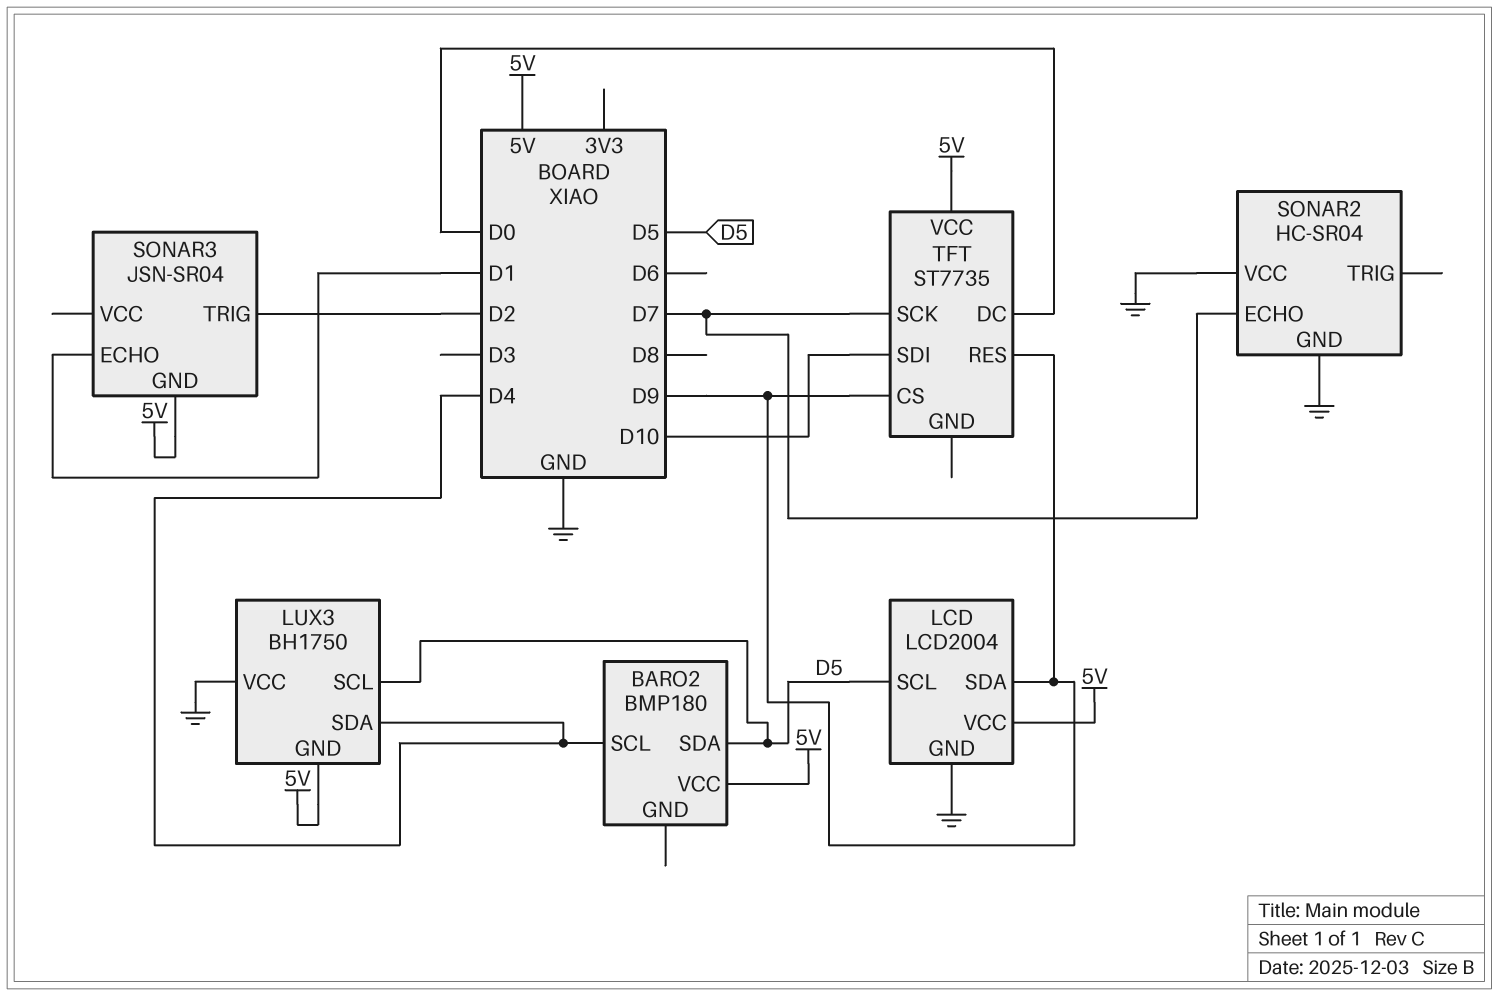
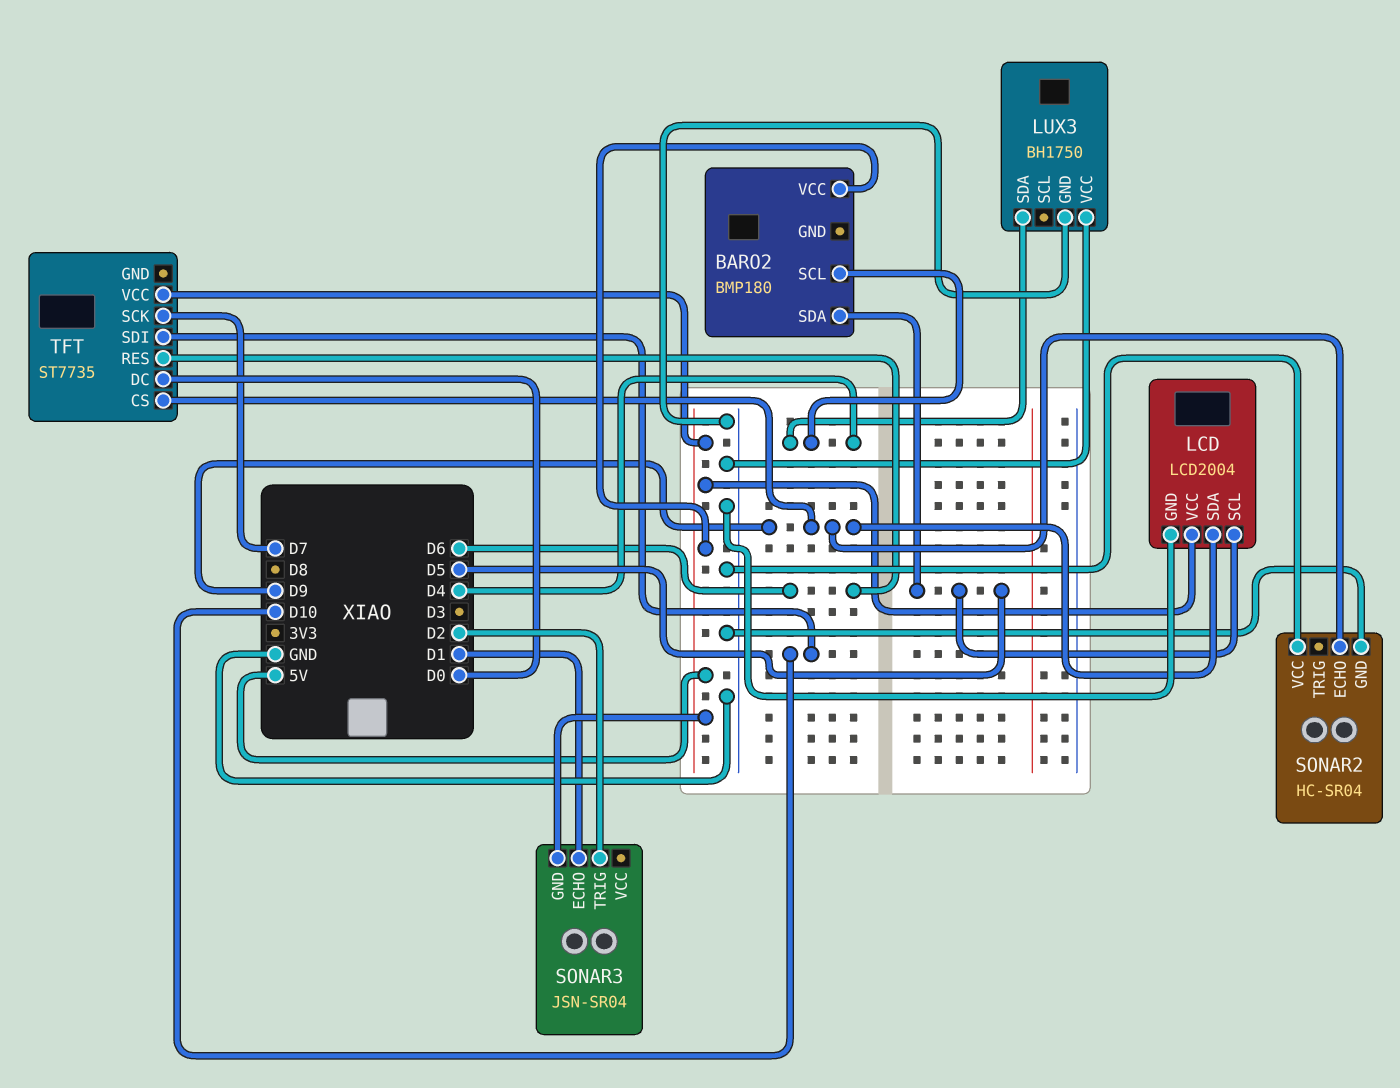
LUX3 pin GND: 5V -> GND
LUX3 pin SCL: D5 -> none
SONAR2 pin ECHO: D7 -> D9
TFT pin RES: D9 -> D6

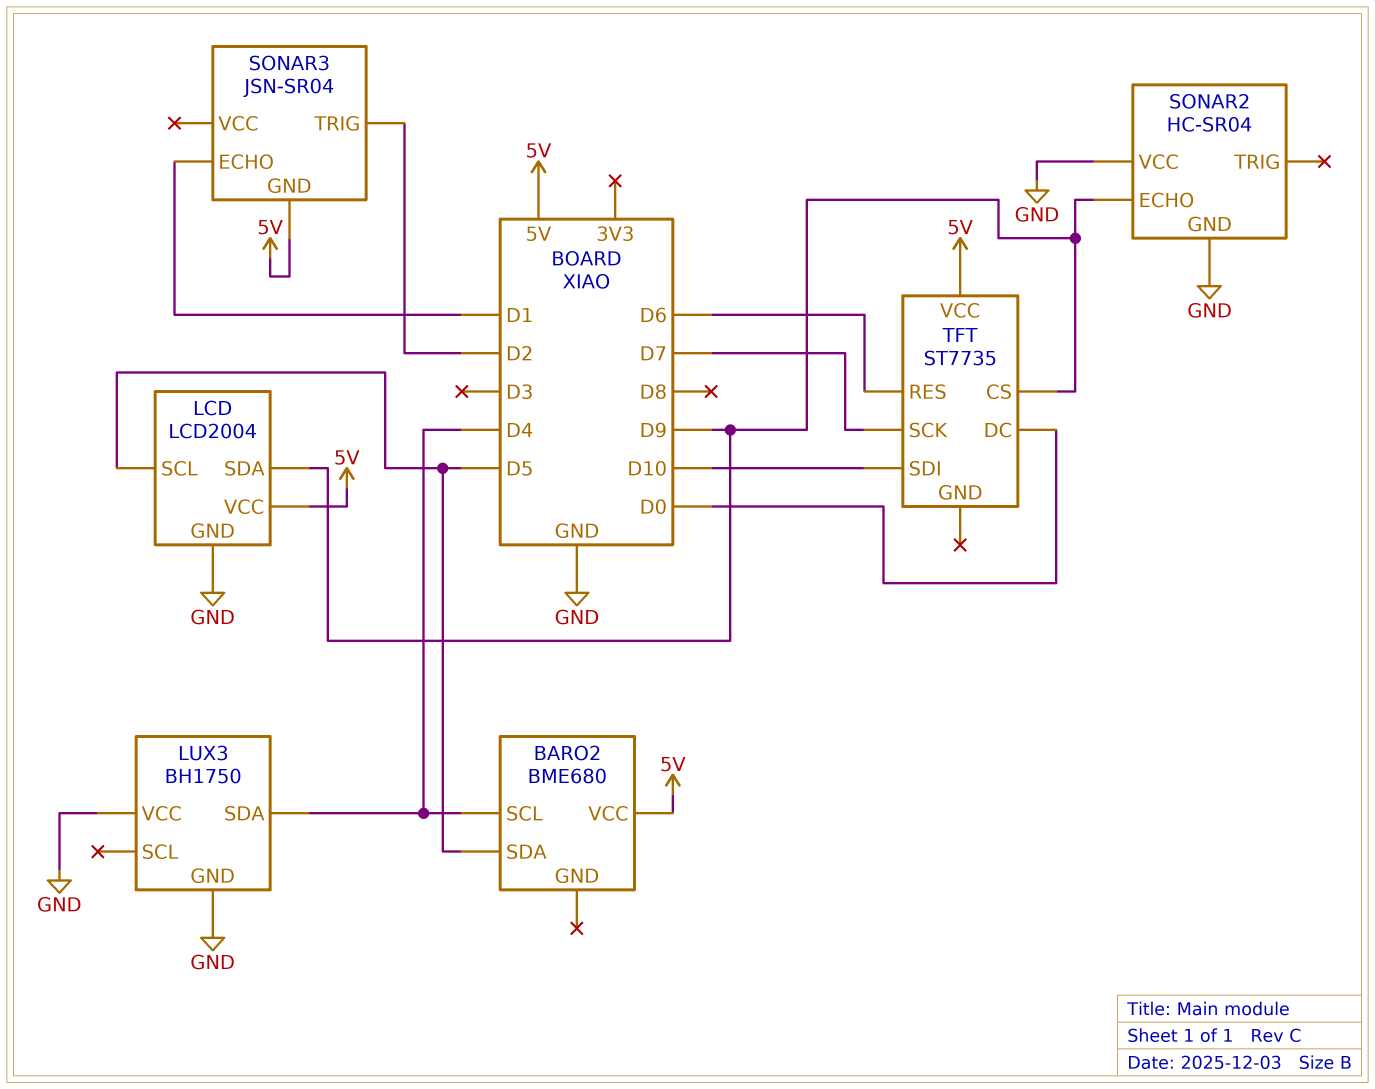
BARO2: BMP180 -> BME680

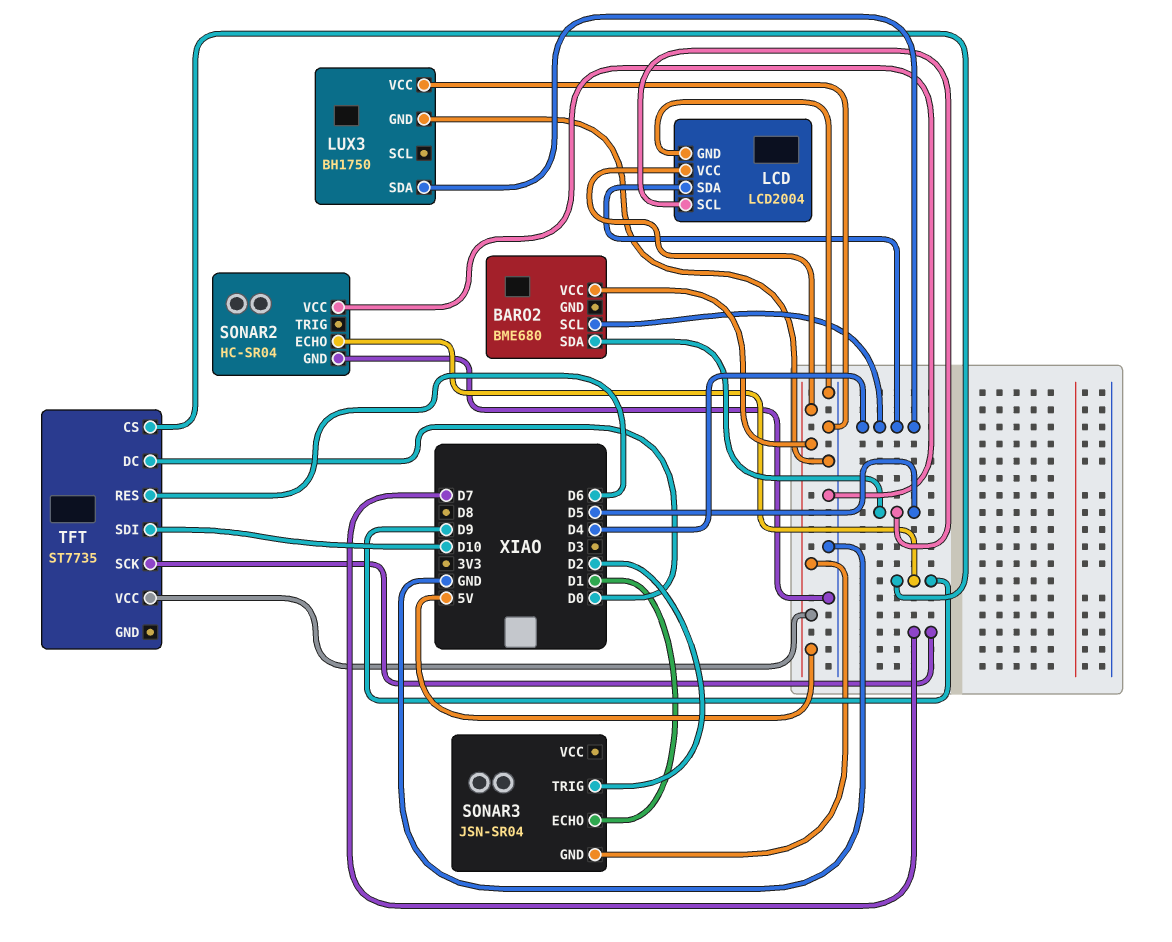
LCD pin SDA: D9 -> D4

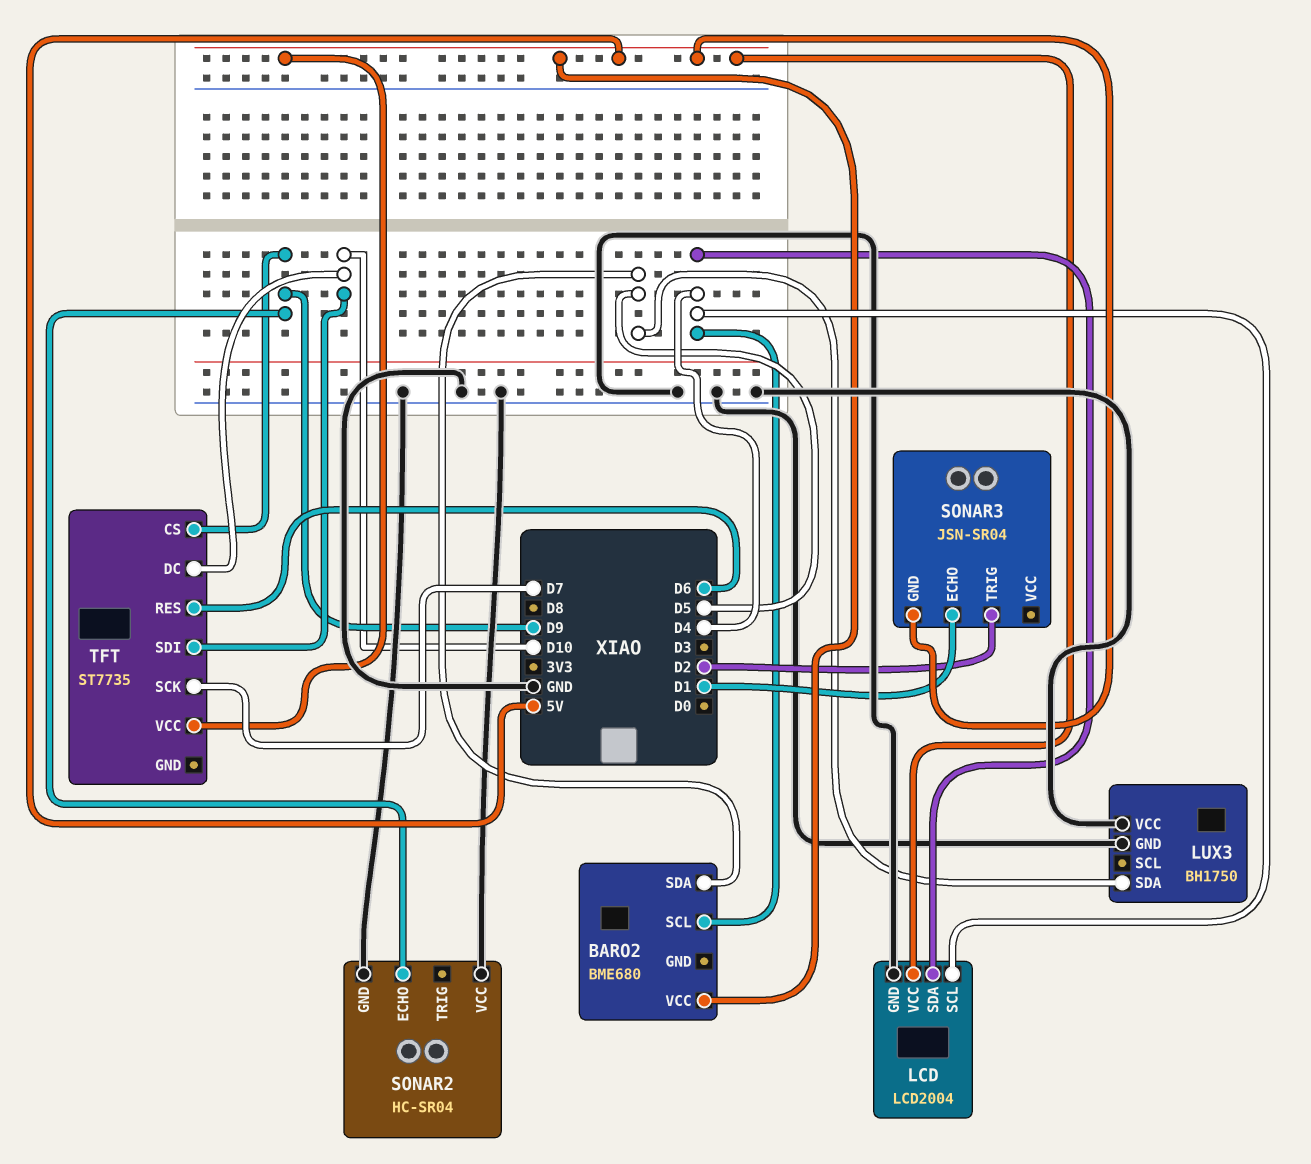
LCD pin SCL: D5 -> D4
LUX3 pin SDA: D4 -> D5
TFT pin DC: D0 -> D10

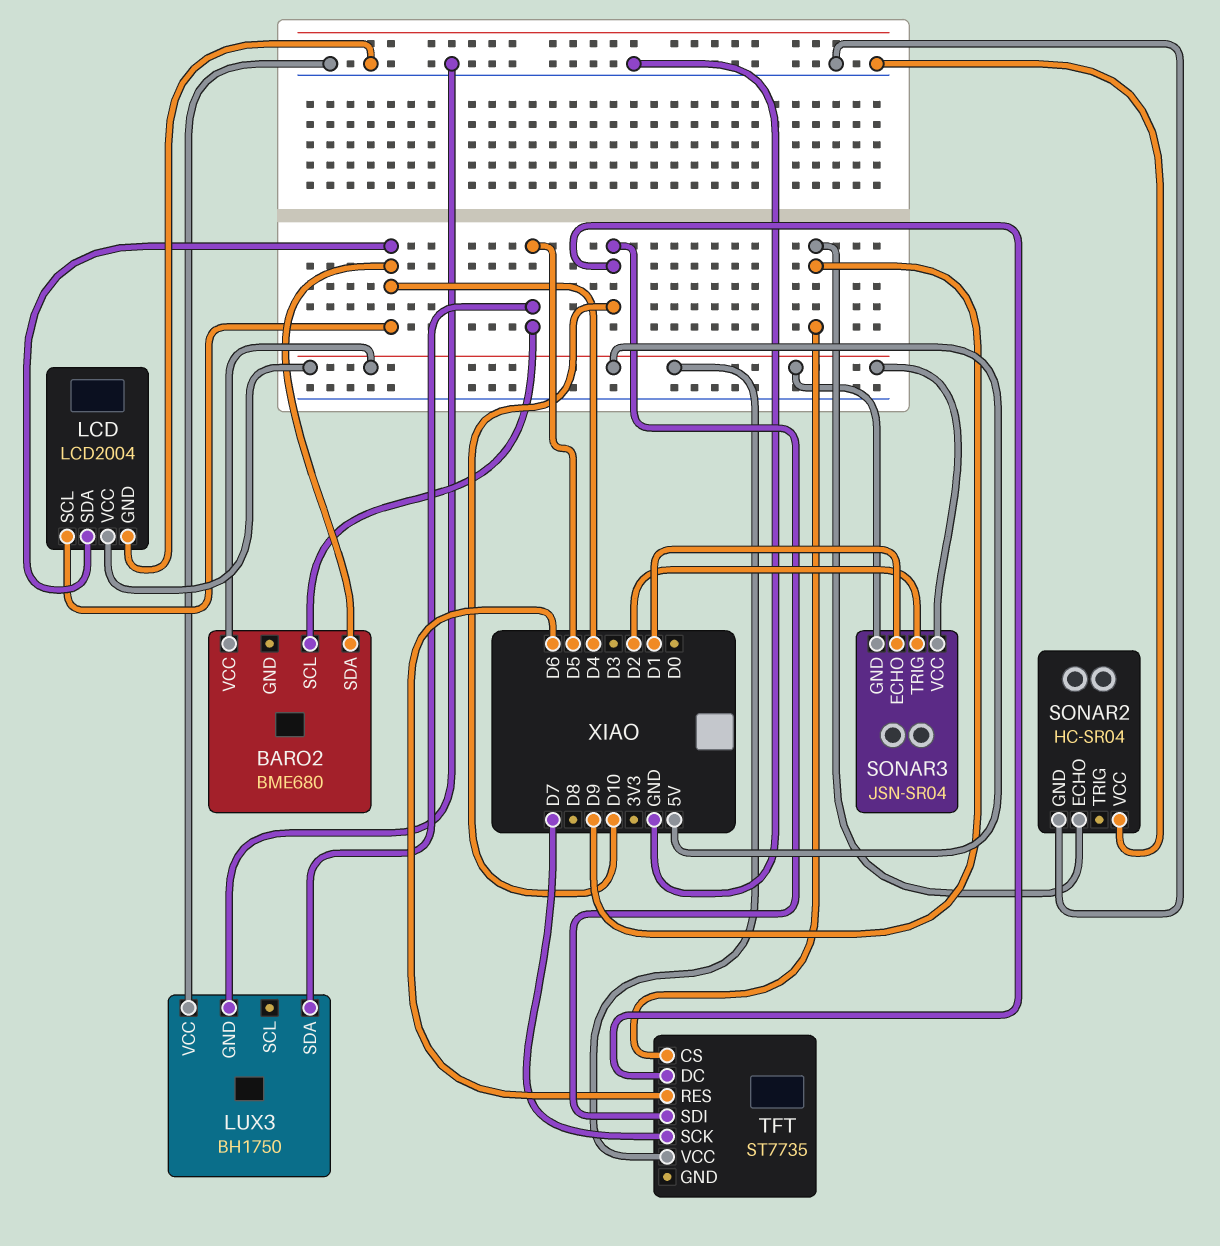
BARO2 pin SCL: D4 -> D5
BARO2 pin SDA: D5 -> D4
SONAR3 pin VCC: none -> 5V

